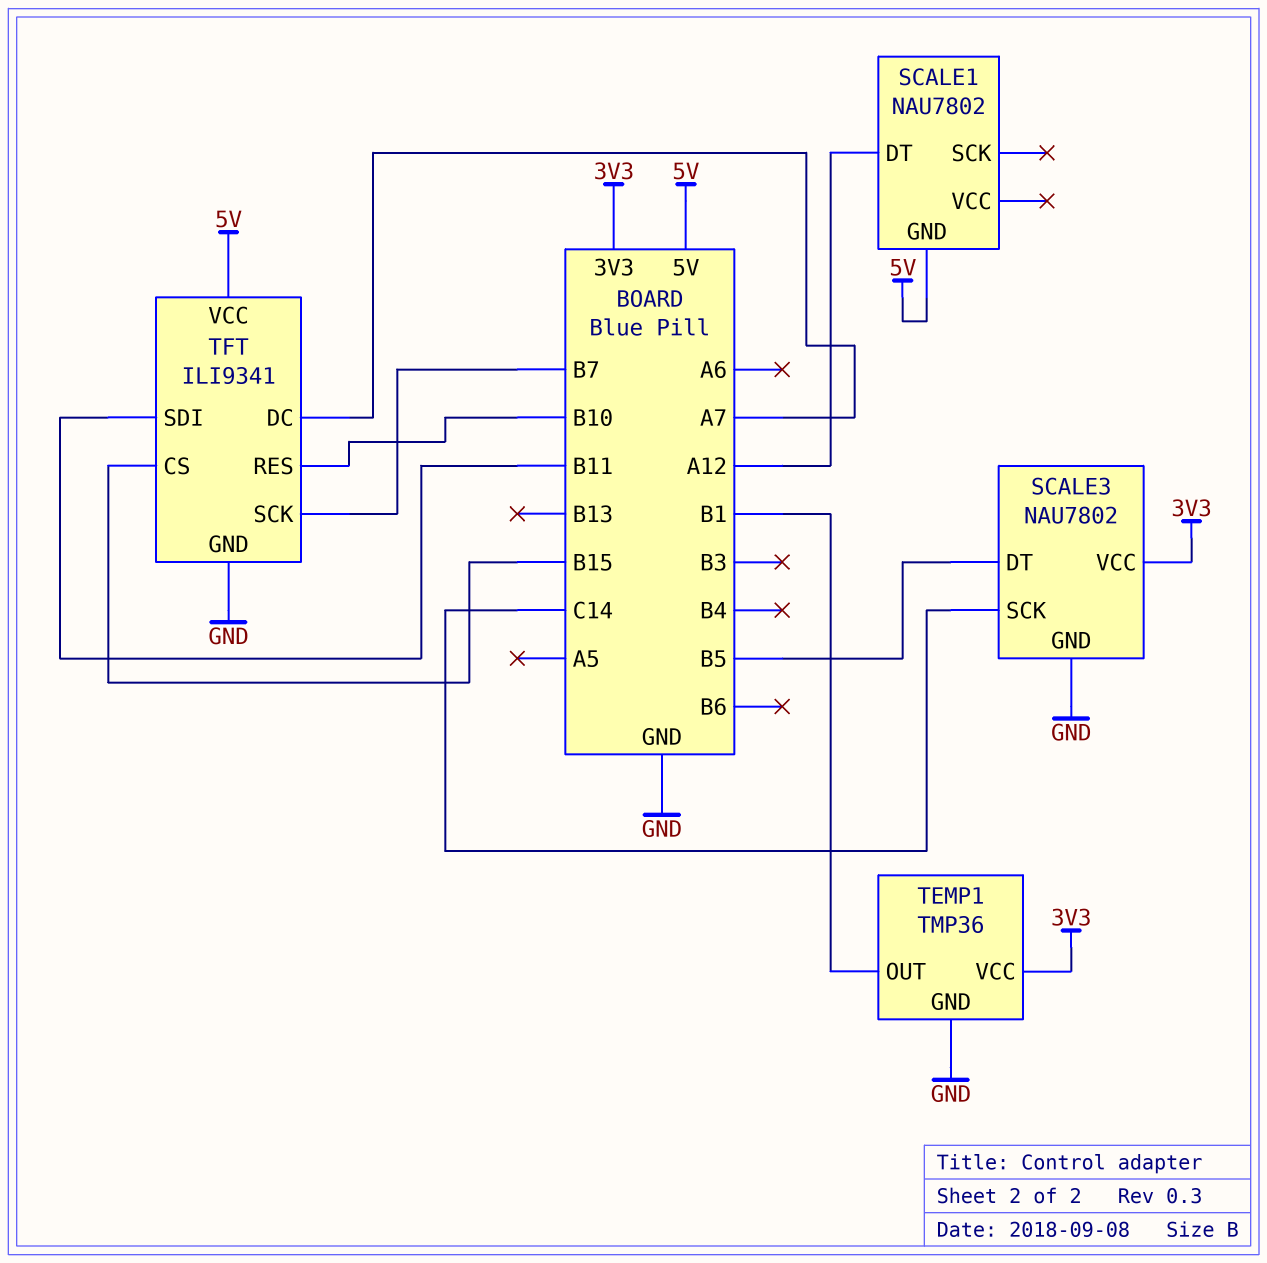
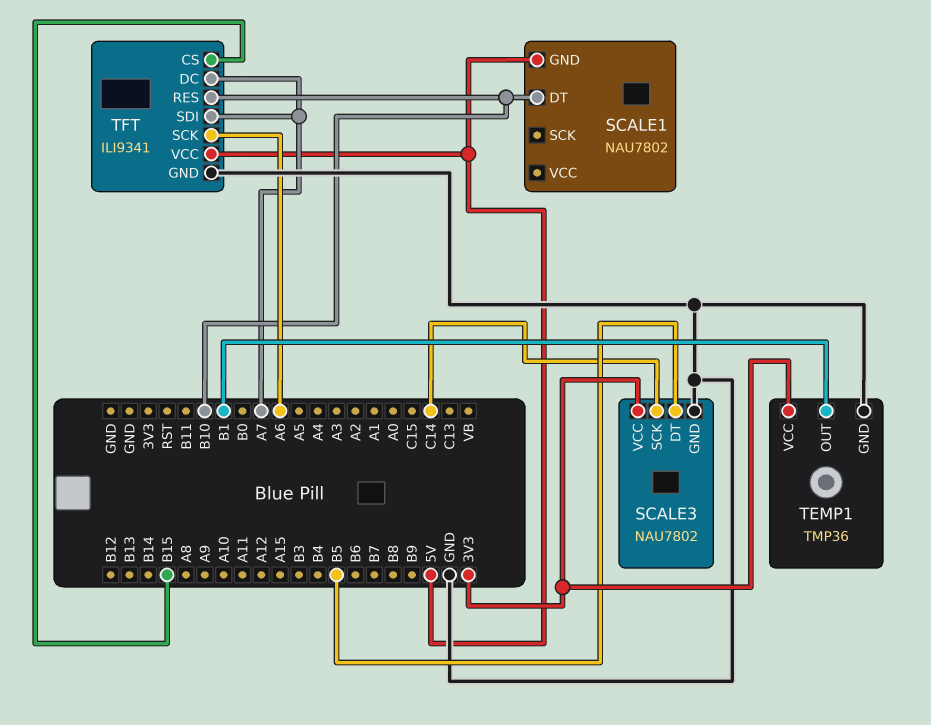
SCALE1 pin DT: A12 -> B10
TFT pin SCK: B7 -> A6
TFT pin SDI: B11 -> A7

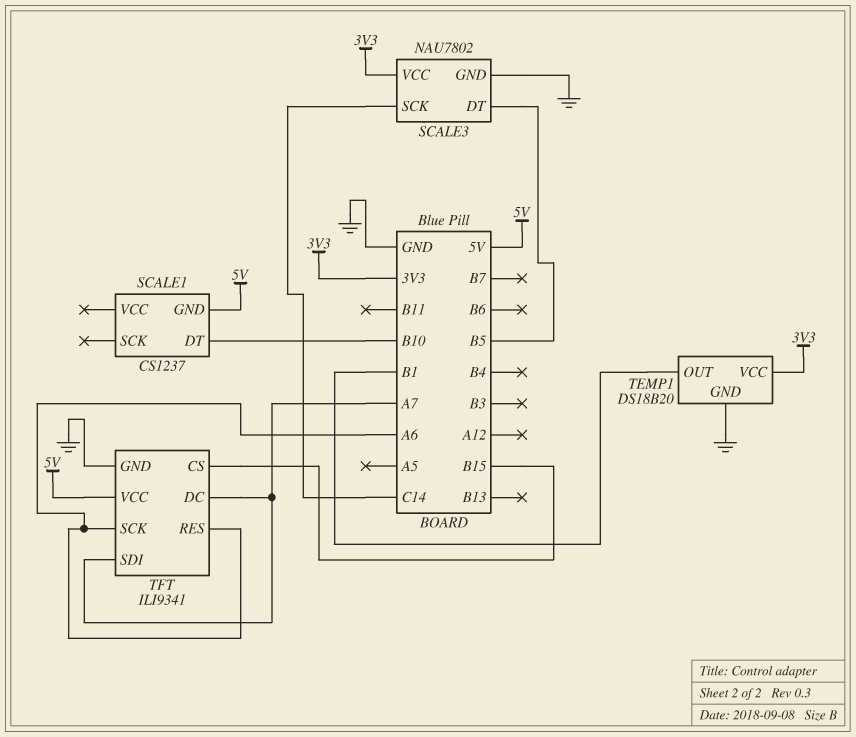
SCALE1: NAU7802 -> CS1237
TEMP1: TMP36 -> DS18B20
TFT pin RES: B10 -> A6

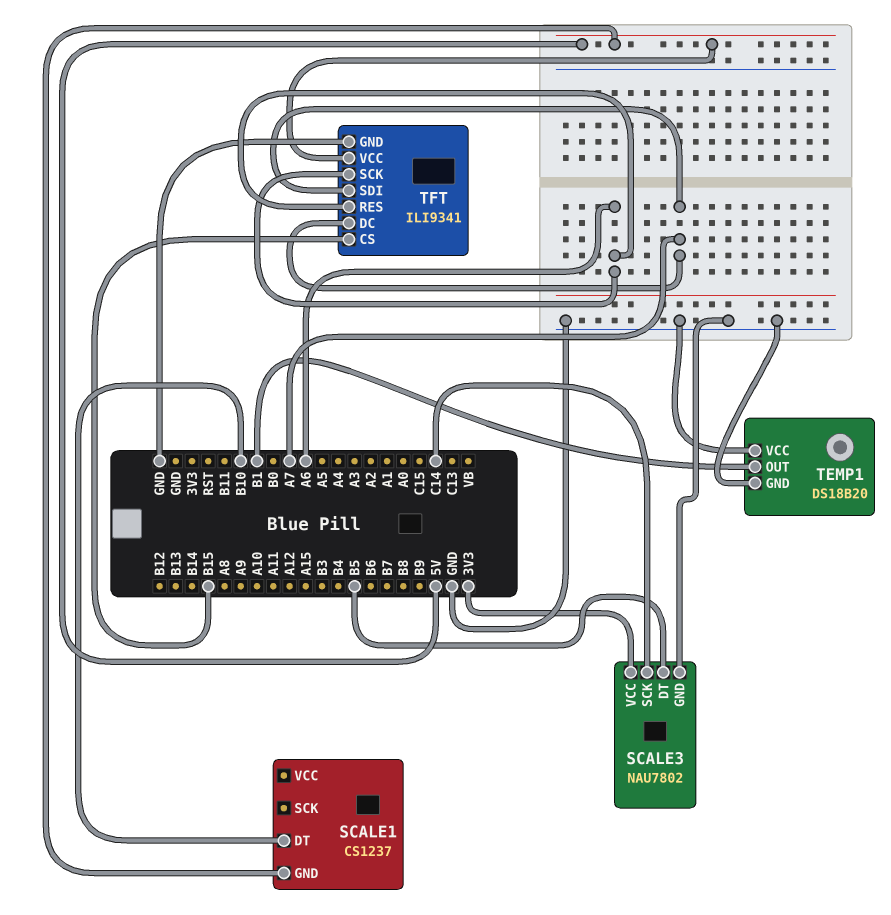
TEMP1 pin VCC: 3V3 -> GND

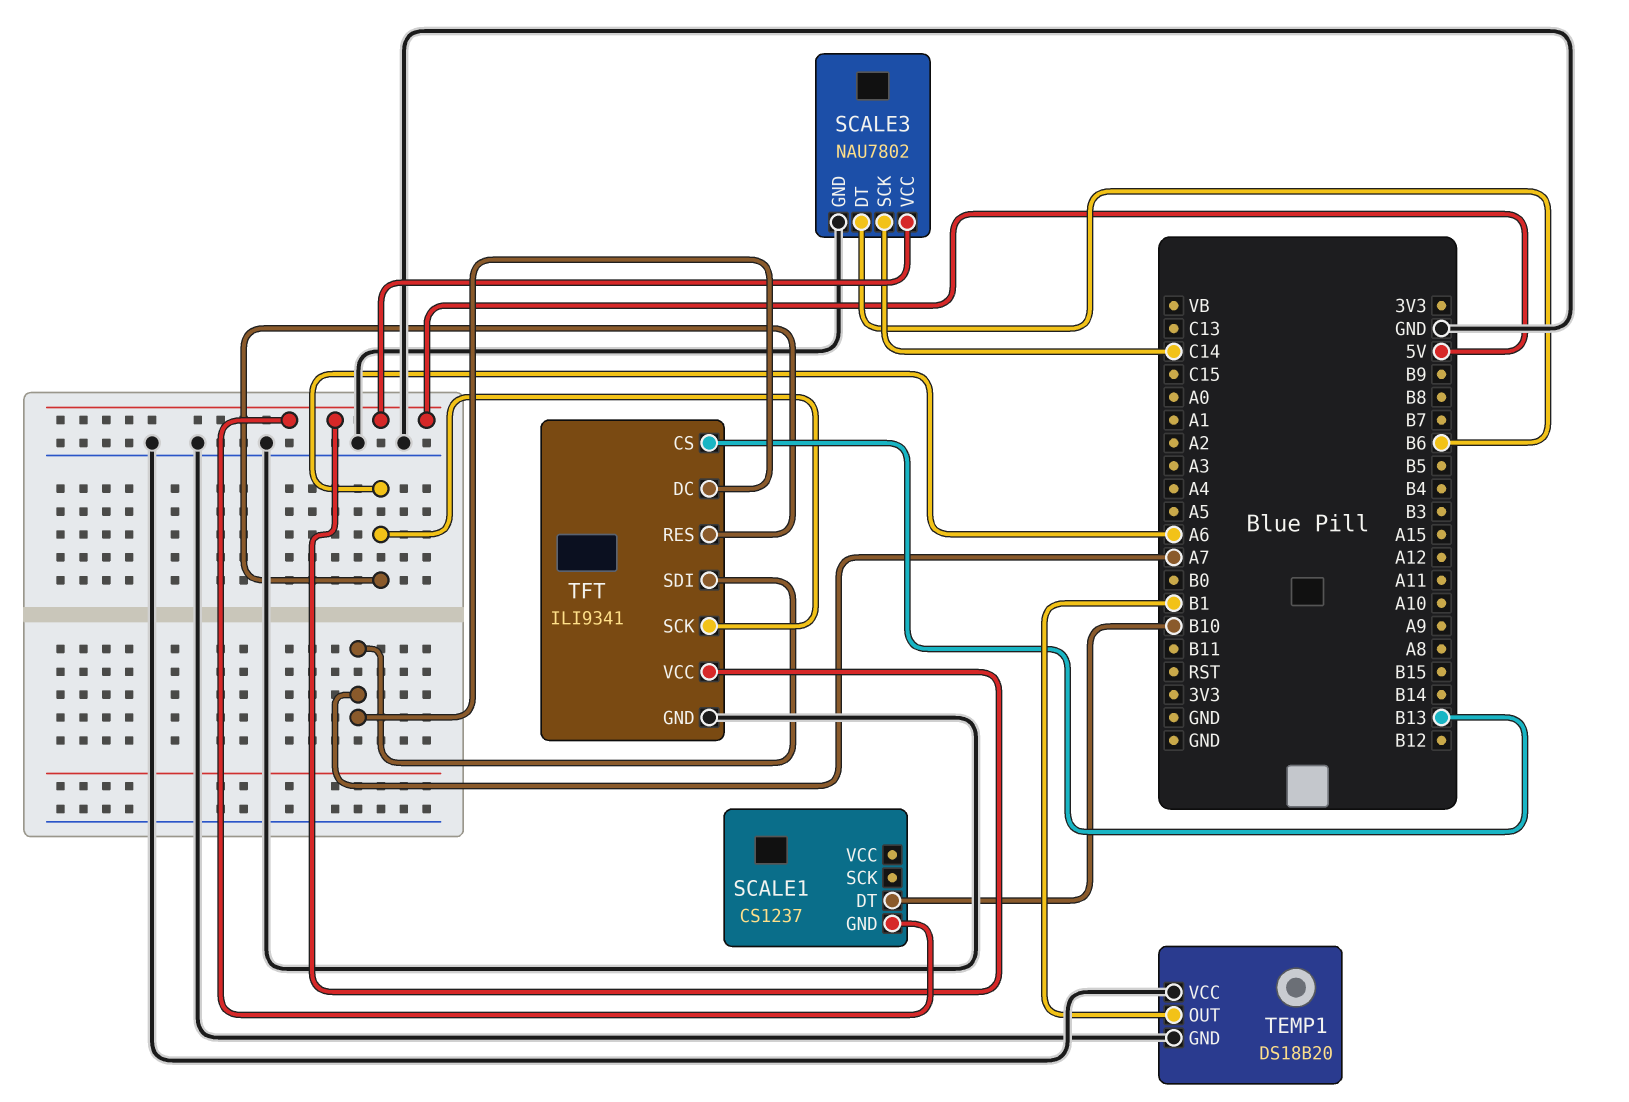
SCALE3 pin DT: B5 -> B6
SCALE3 pin VCC: 3V3 -> 5V
TFT pin CS: B15 -> B13

